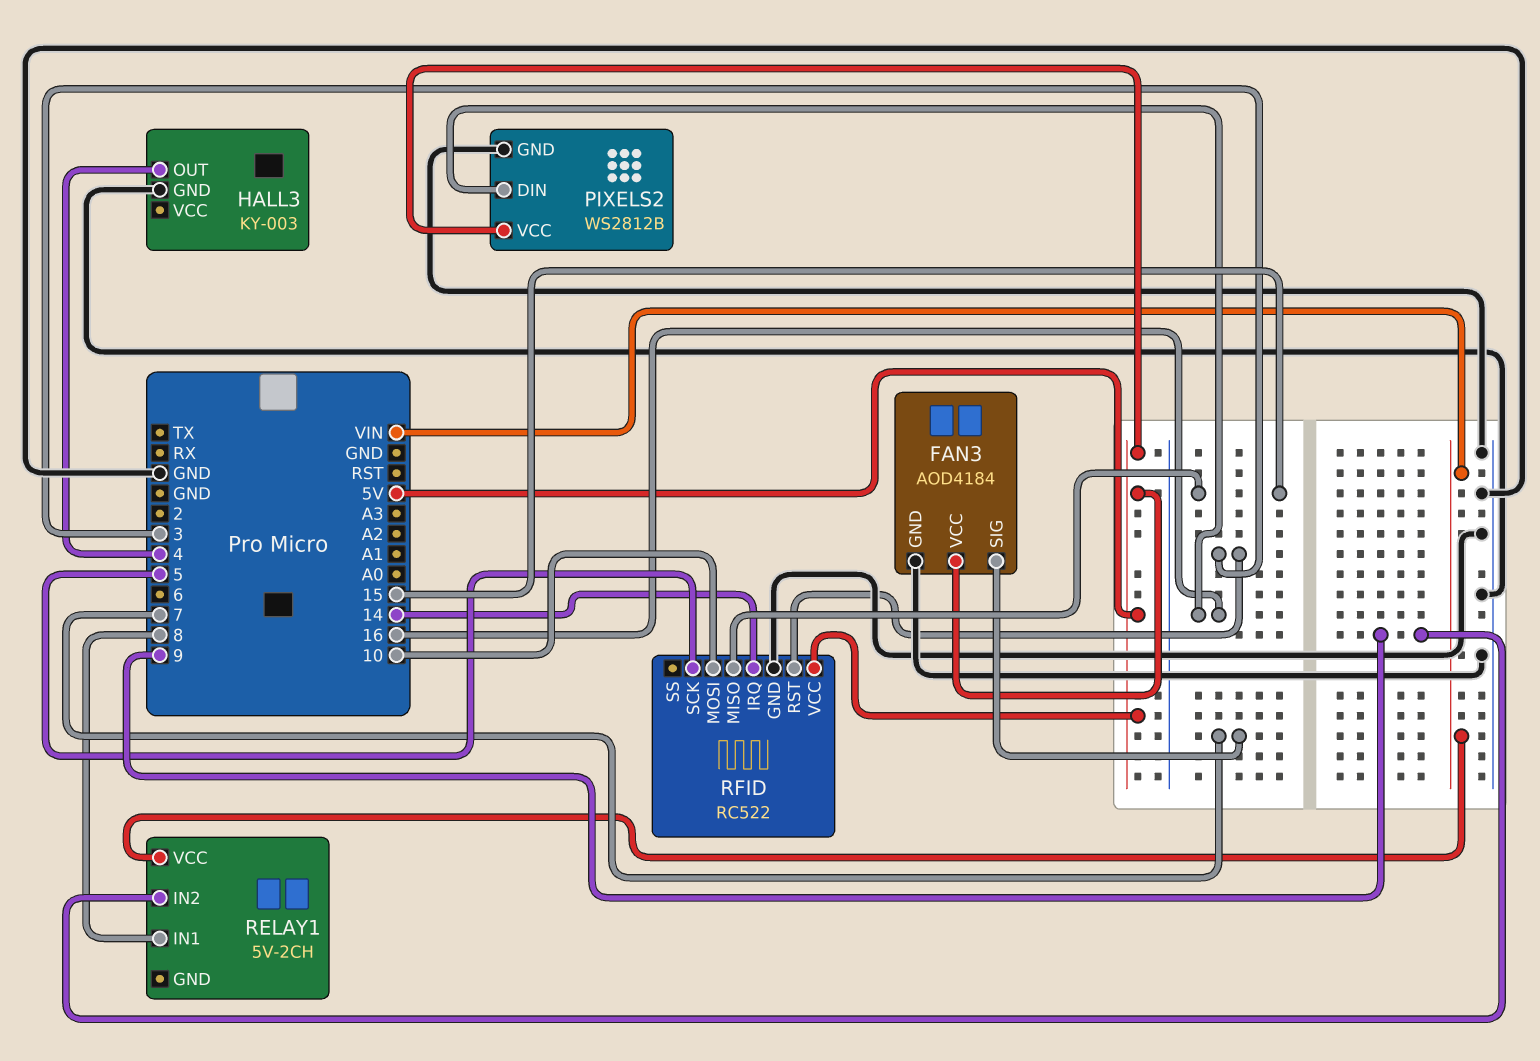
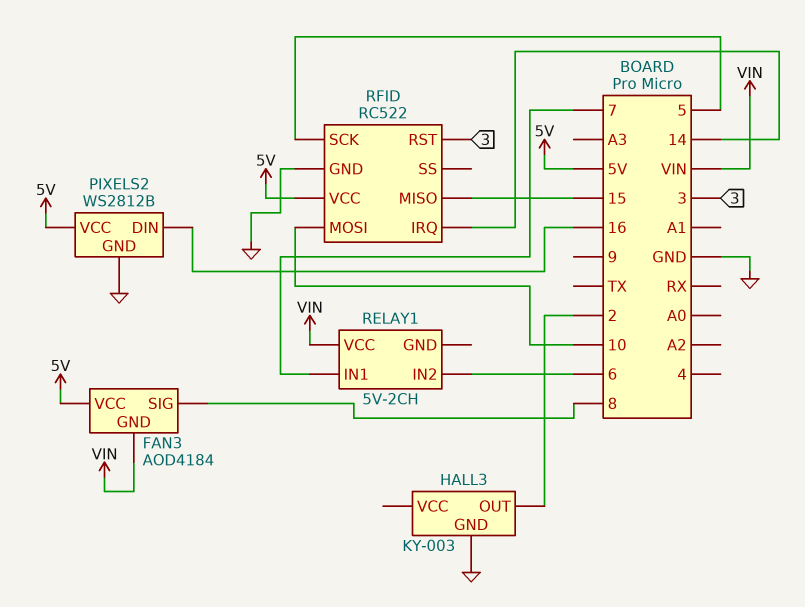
FAN3 pin GND: GND -> VIN
FAN3 pin SIG: 7 -> 8
HALL3 pin OUT: 4 -> 2
RELAY1 pin IN1: 8 -> 7
RELAY1 pin IN2: 9 -> 6

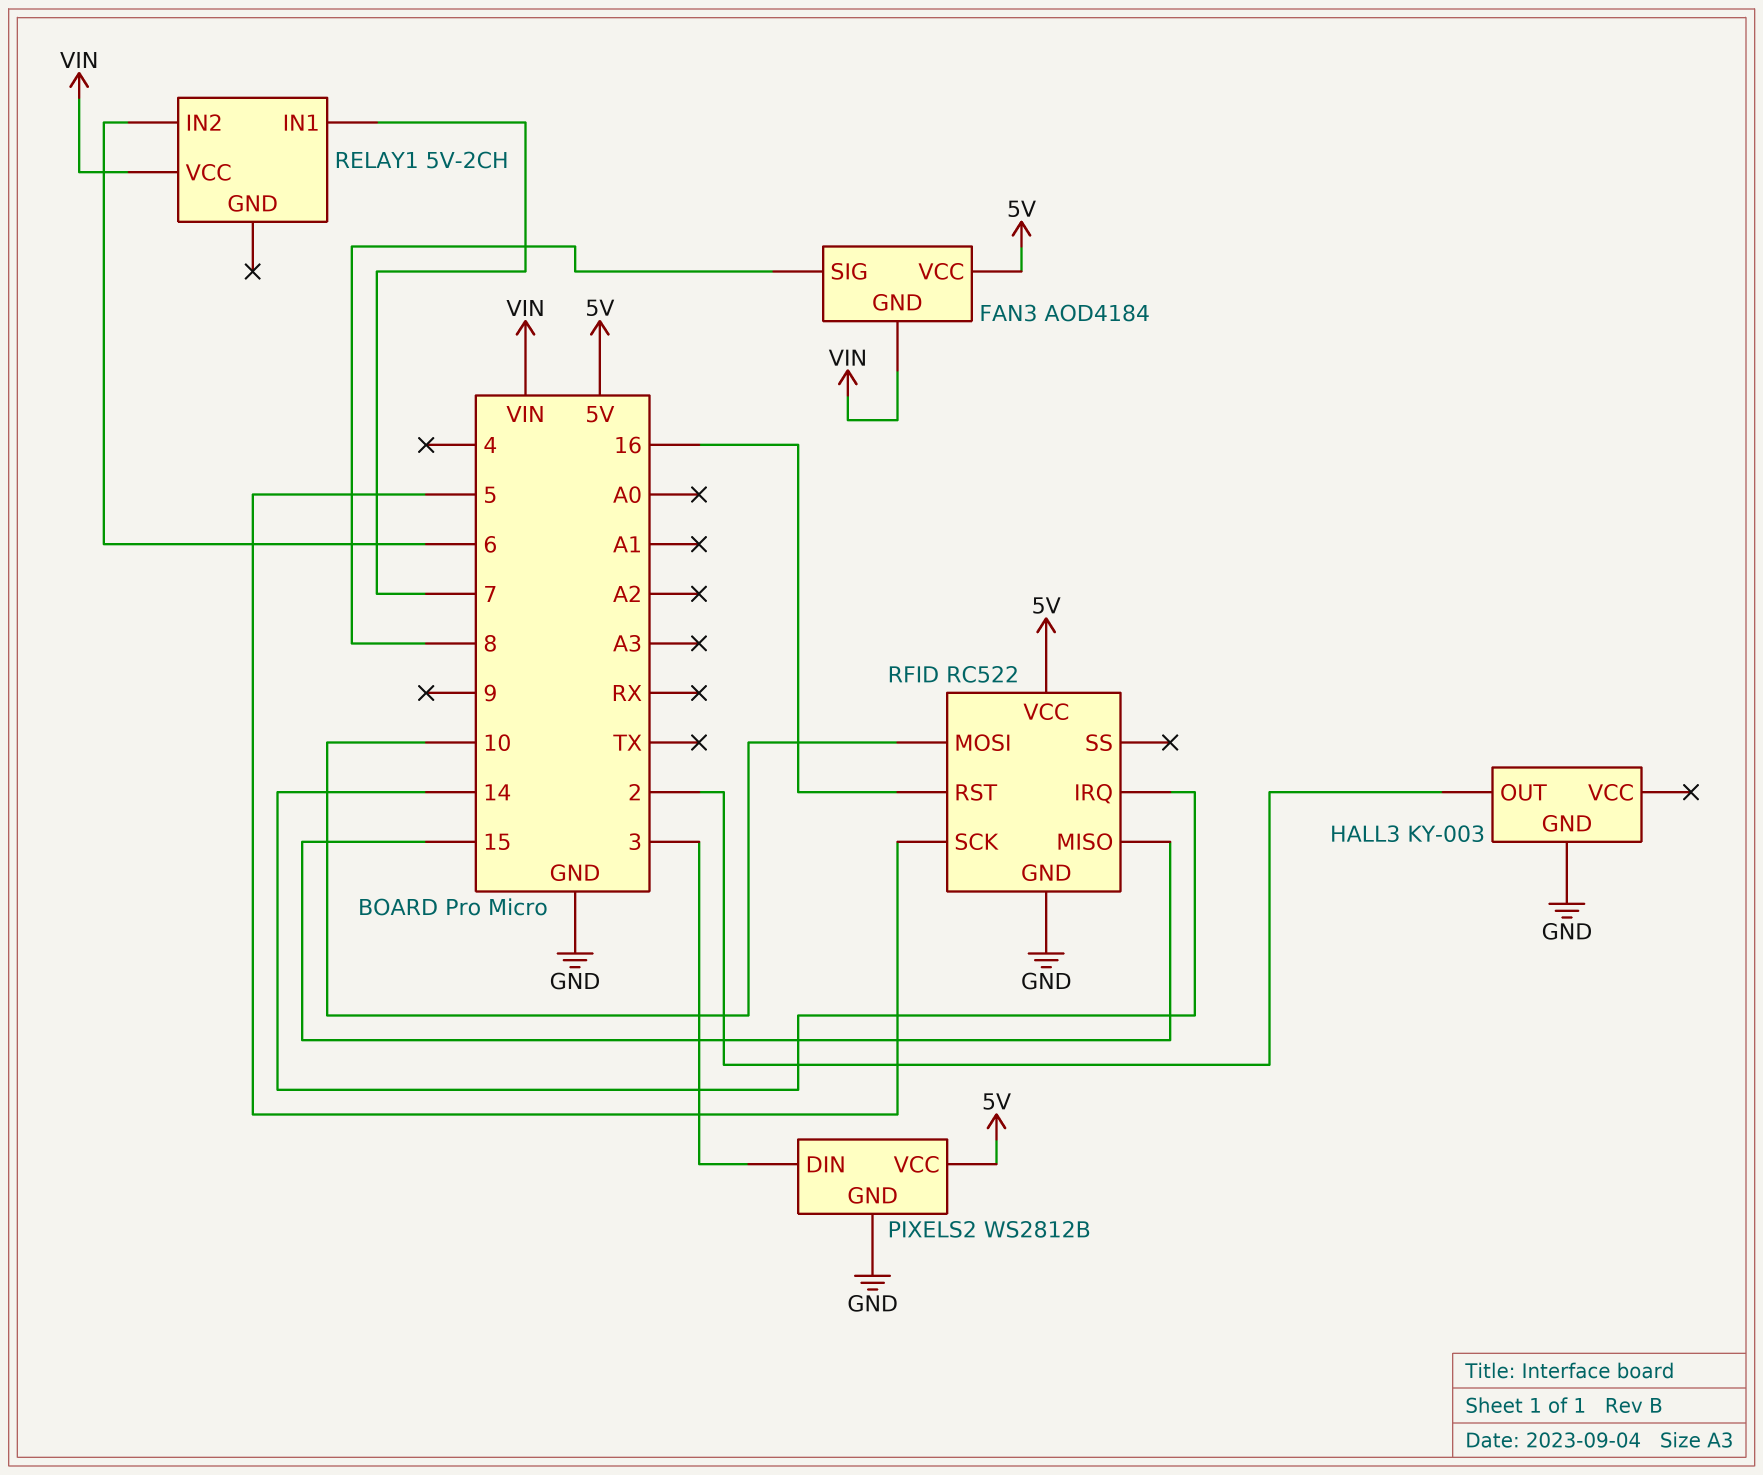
PIXELS2 pin DIN: 16 -> 3
RFID pin RST: 3 -> 16

